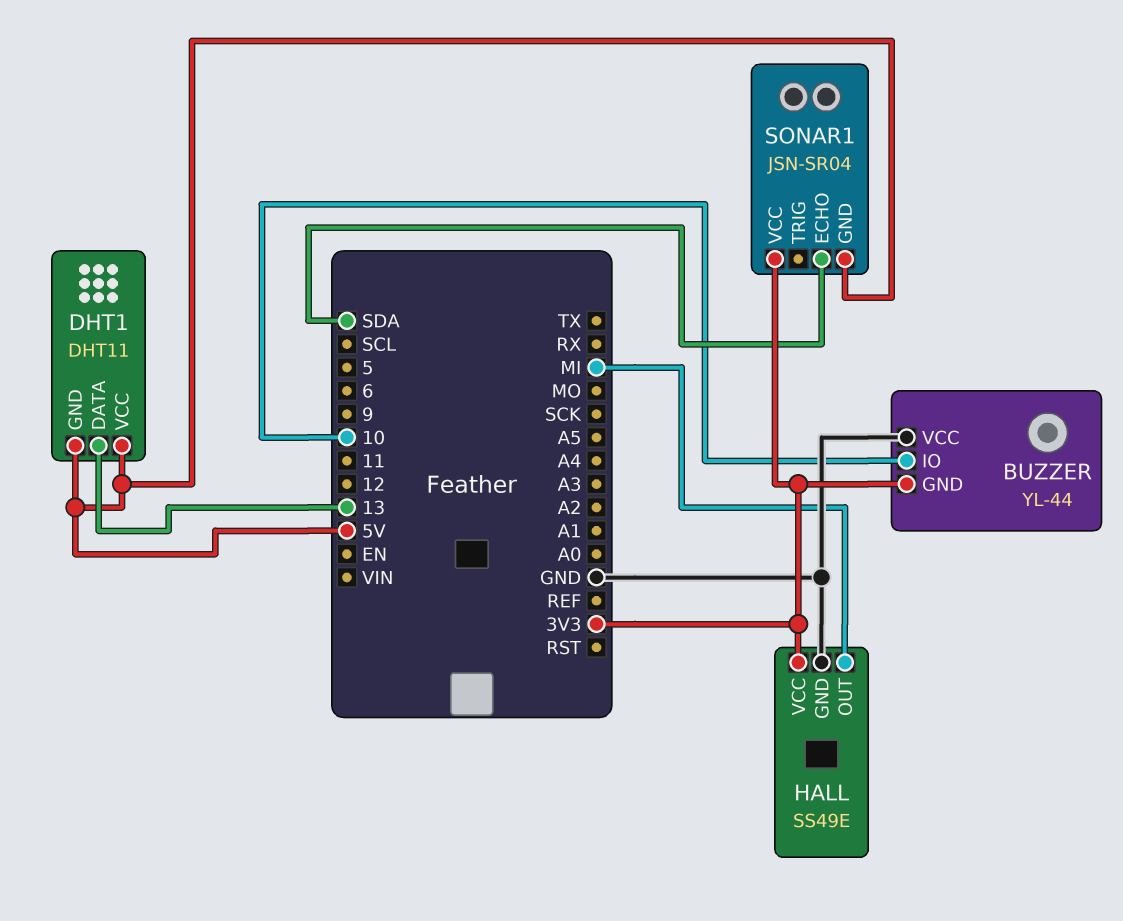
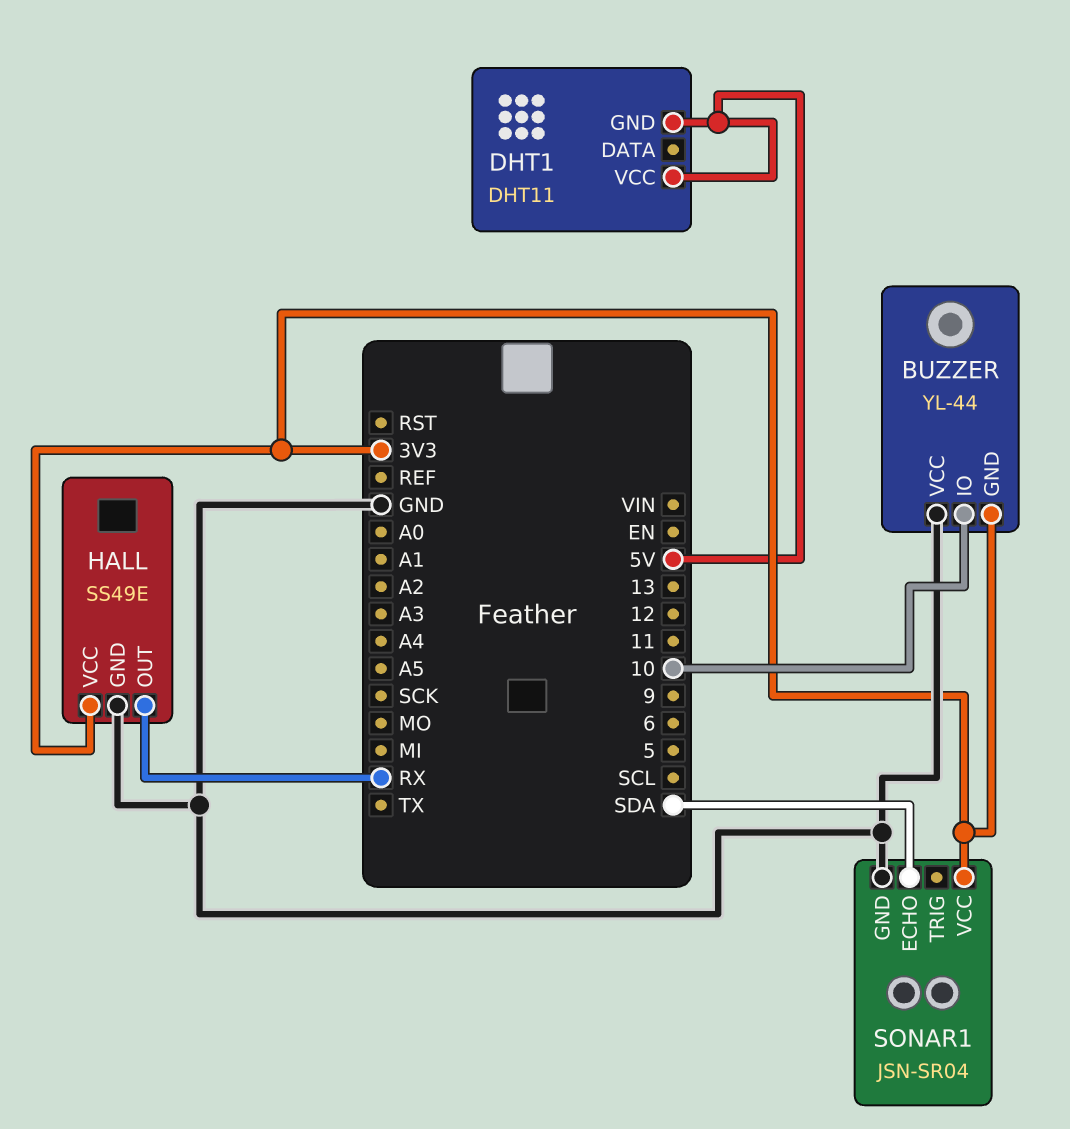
DHT1 pin DATA: 13 -> none
HALL pin OUT: MI -> RX
SONAR1 pin GND: 5V -> GND

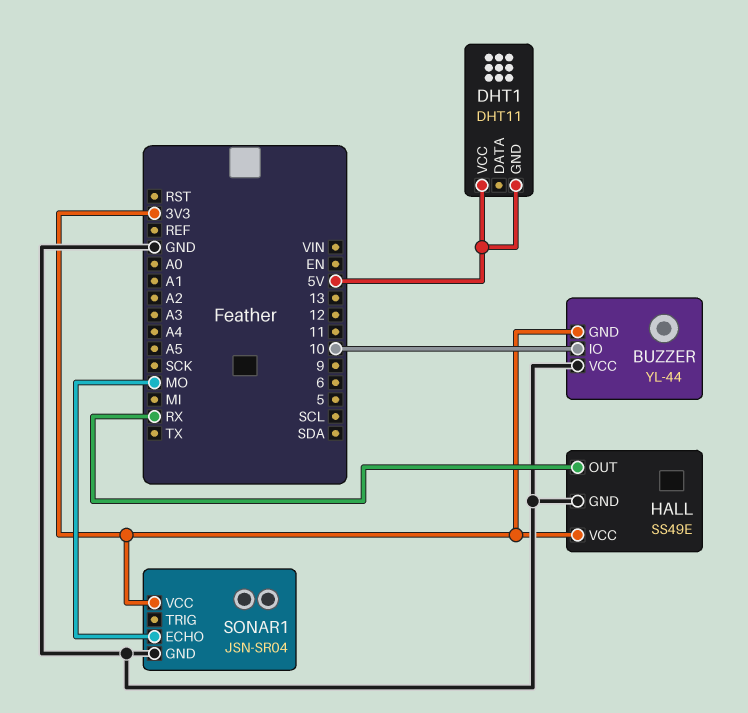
SONAR1 pin ECHO: SDA -> MO

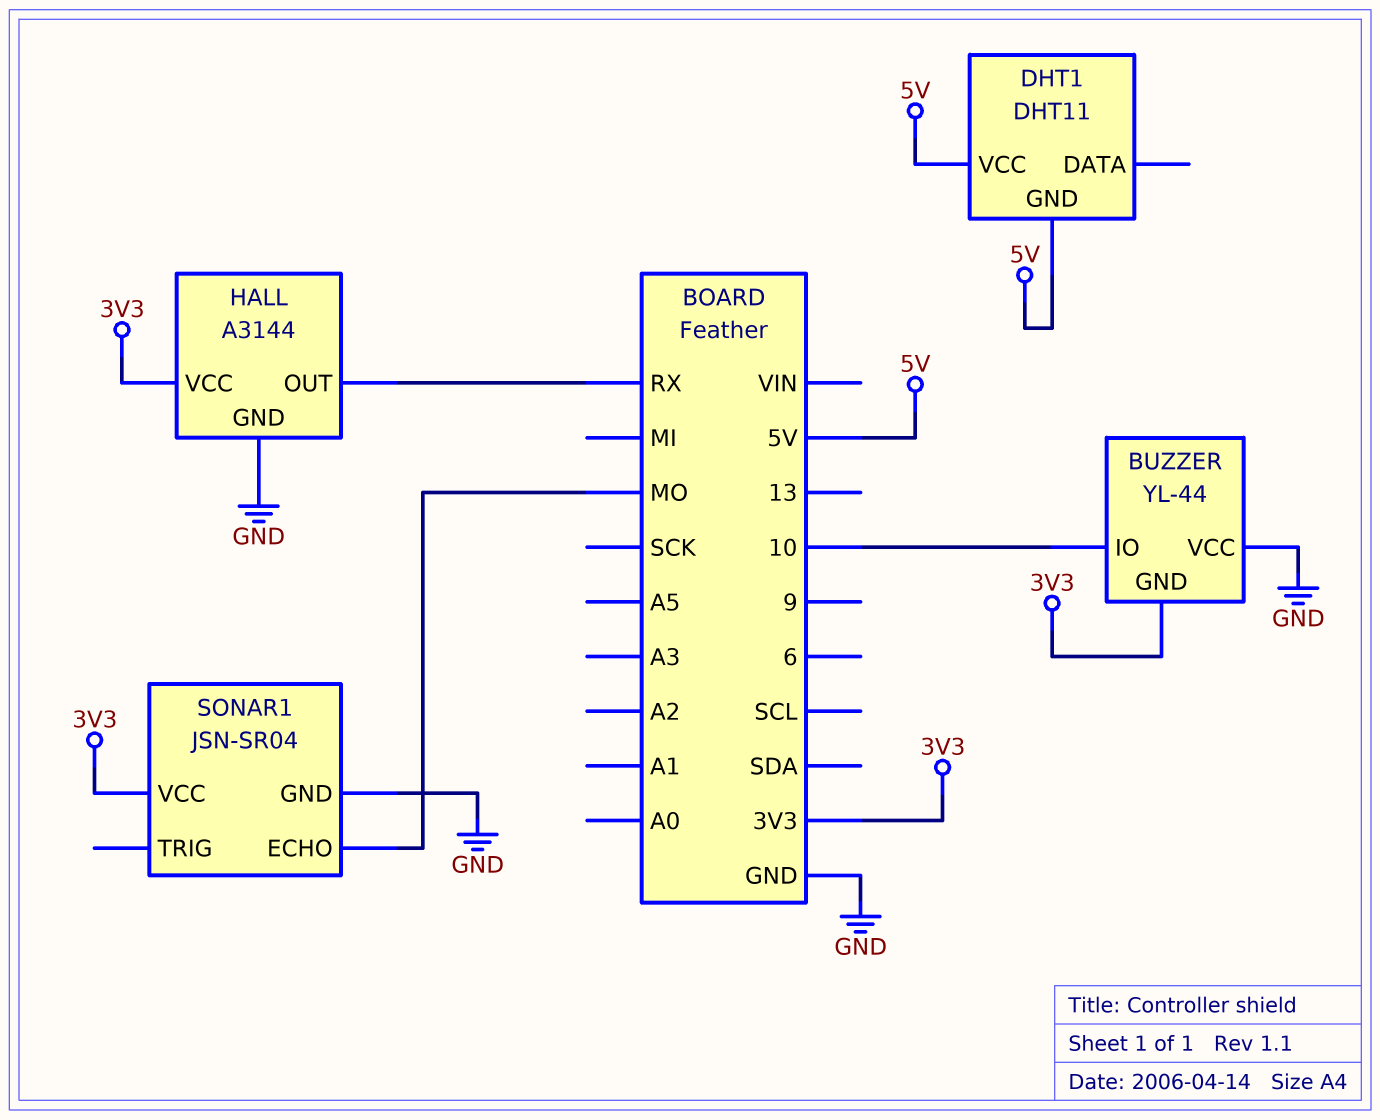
HALL: SS49E -> A3144

